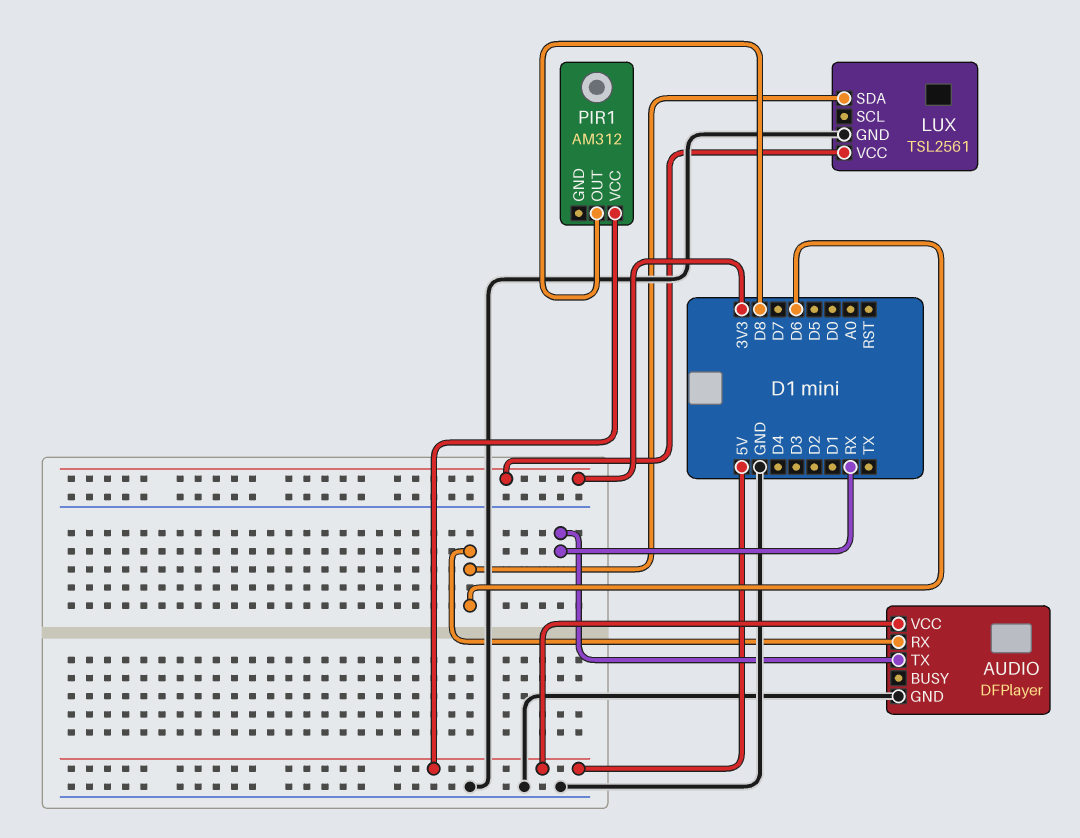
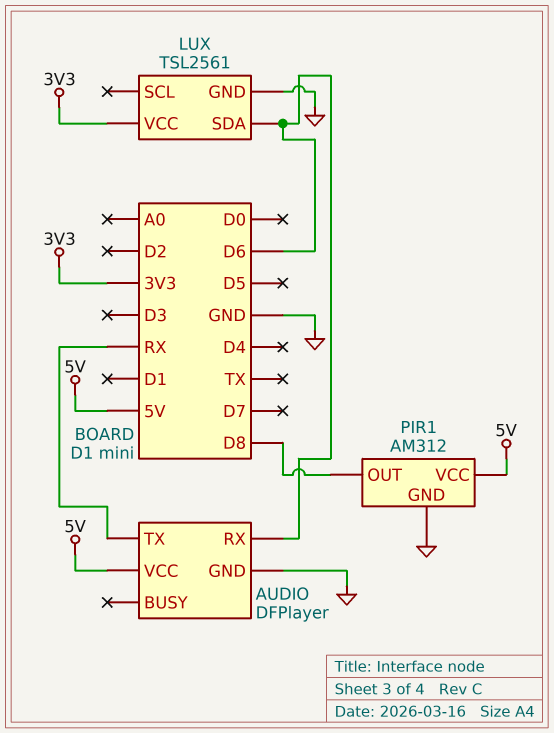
PIR1 pin GND: none -> GND

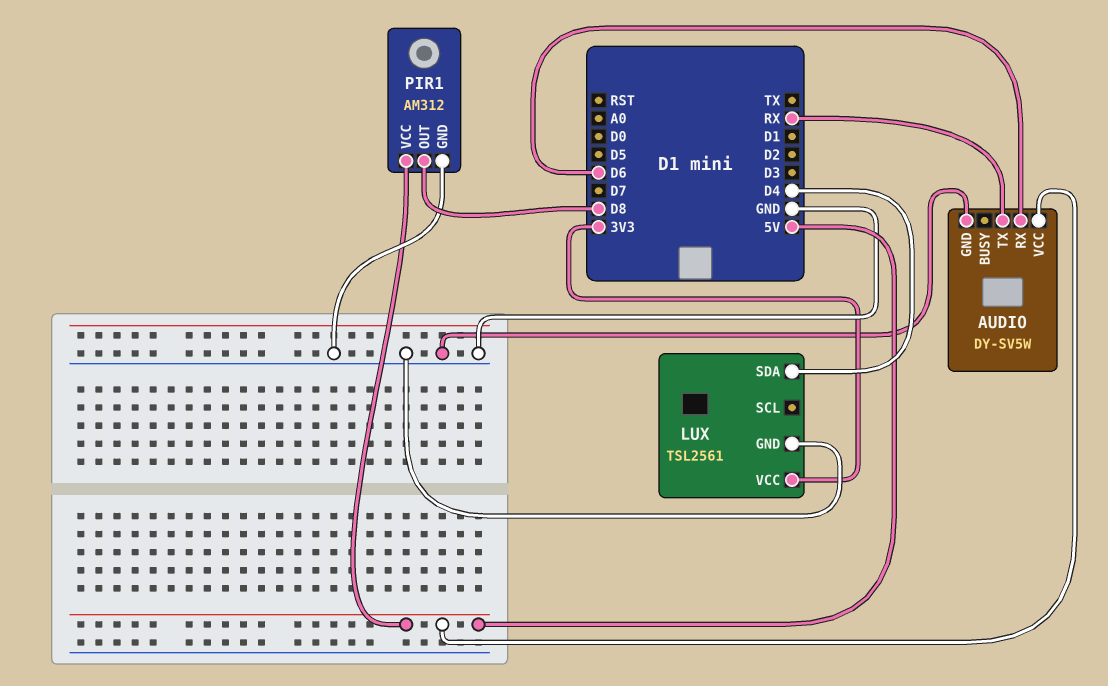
AUDIO: DFPlayer -> DY-SV5W
LUX pin SDA: D6 -> D4

